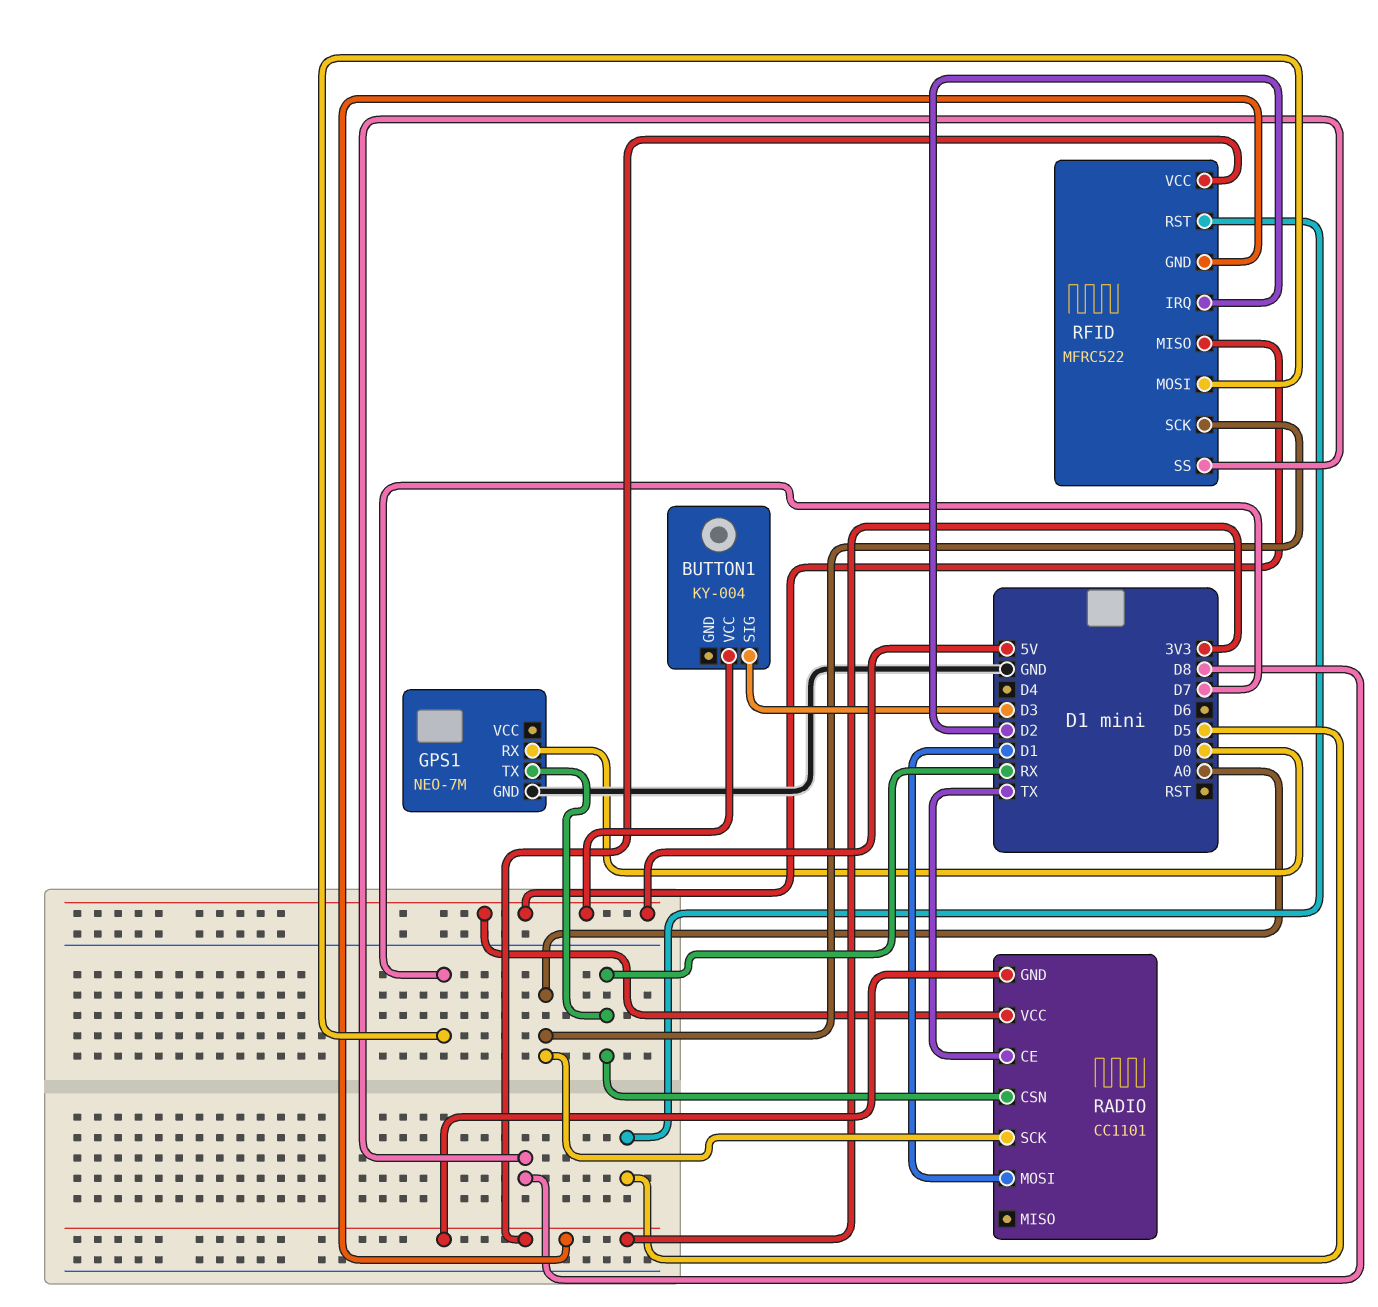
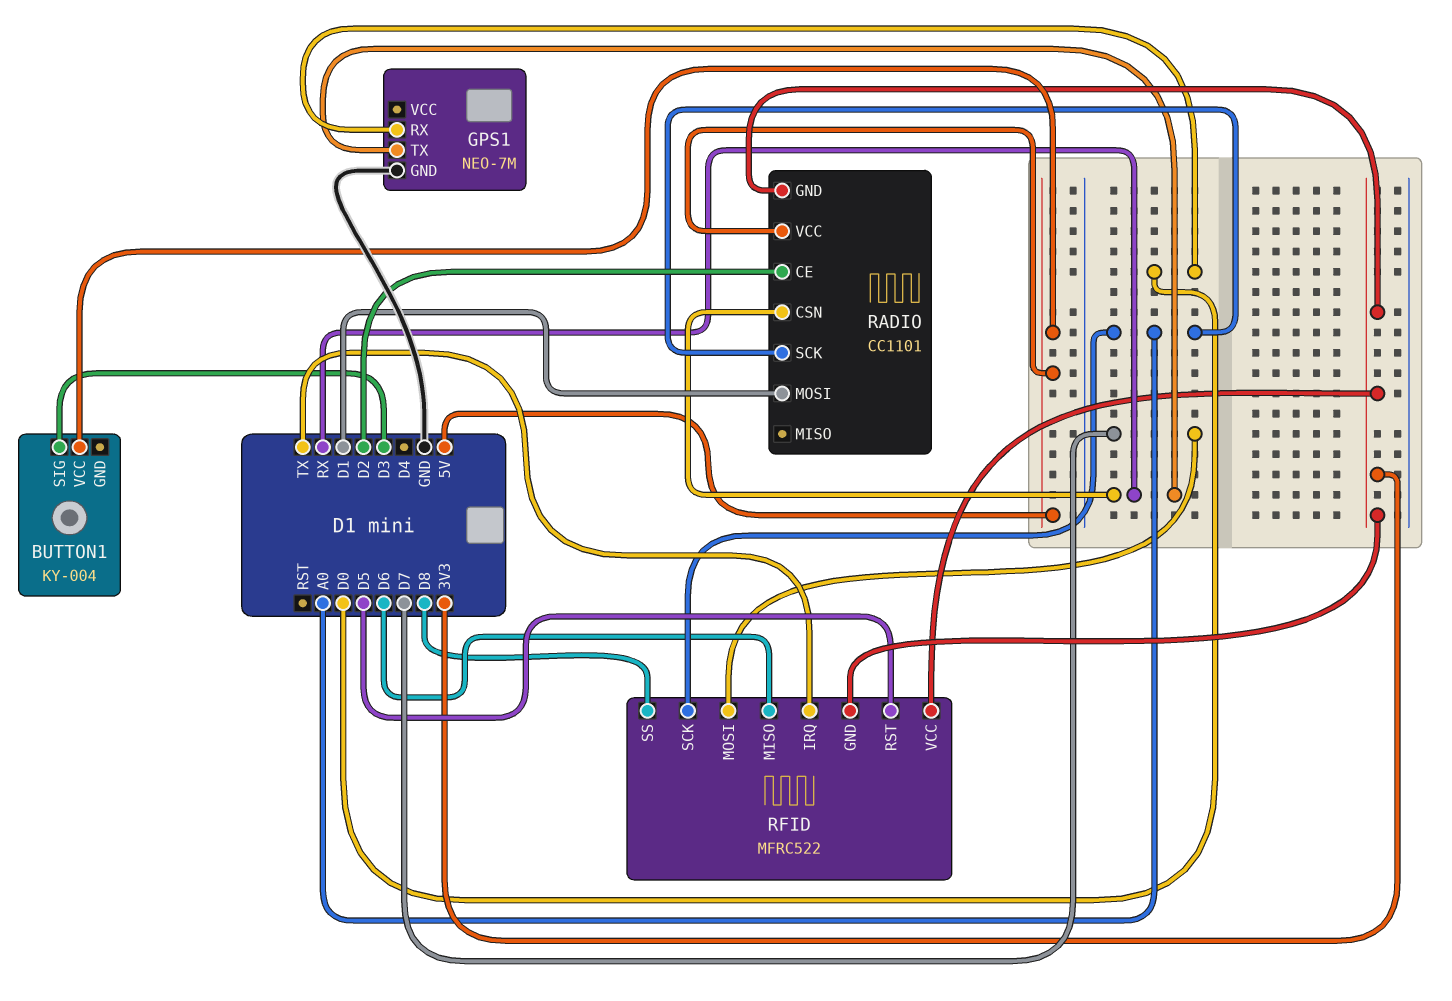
RADIO pin CE: TX -> D2
RFID pin IRQ: D2 -> TX
RFID pin MISO: 5V -> D6

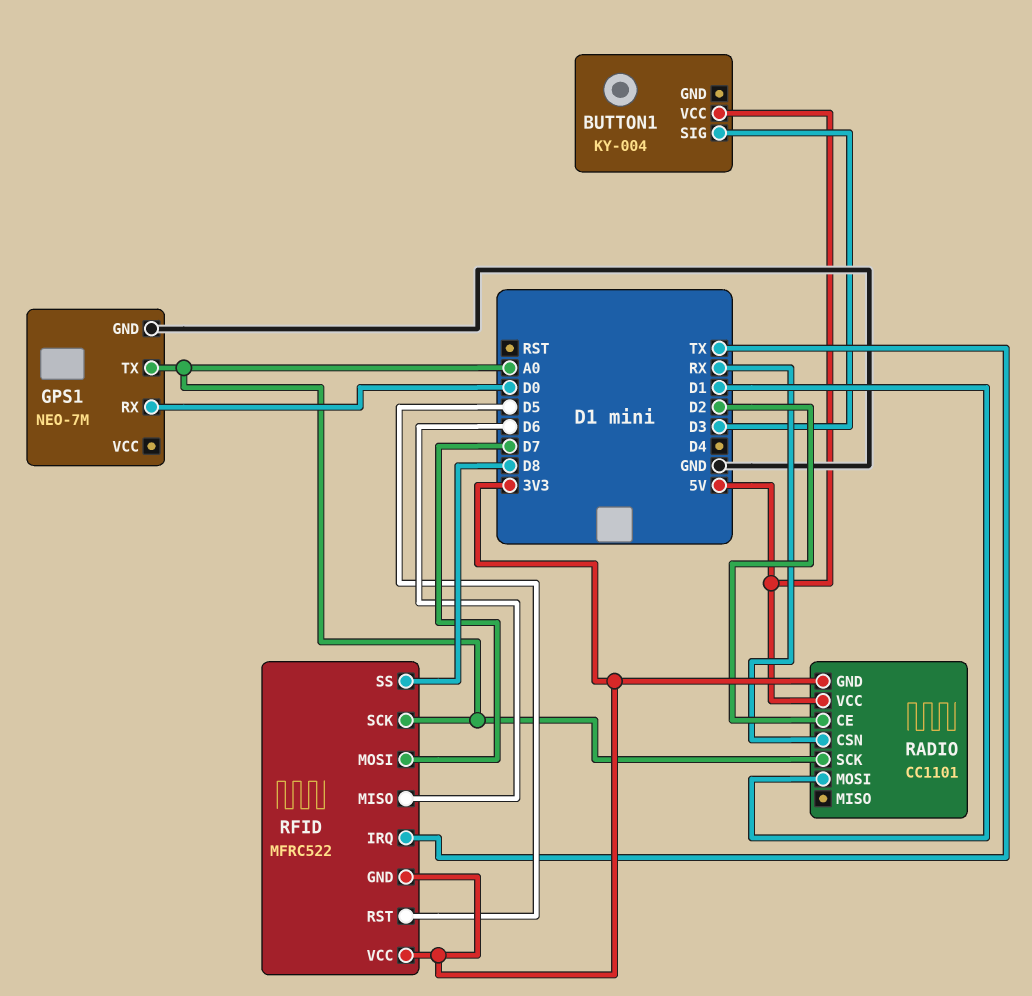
GPS1 pin TX: RX -> A0

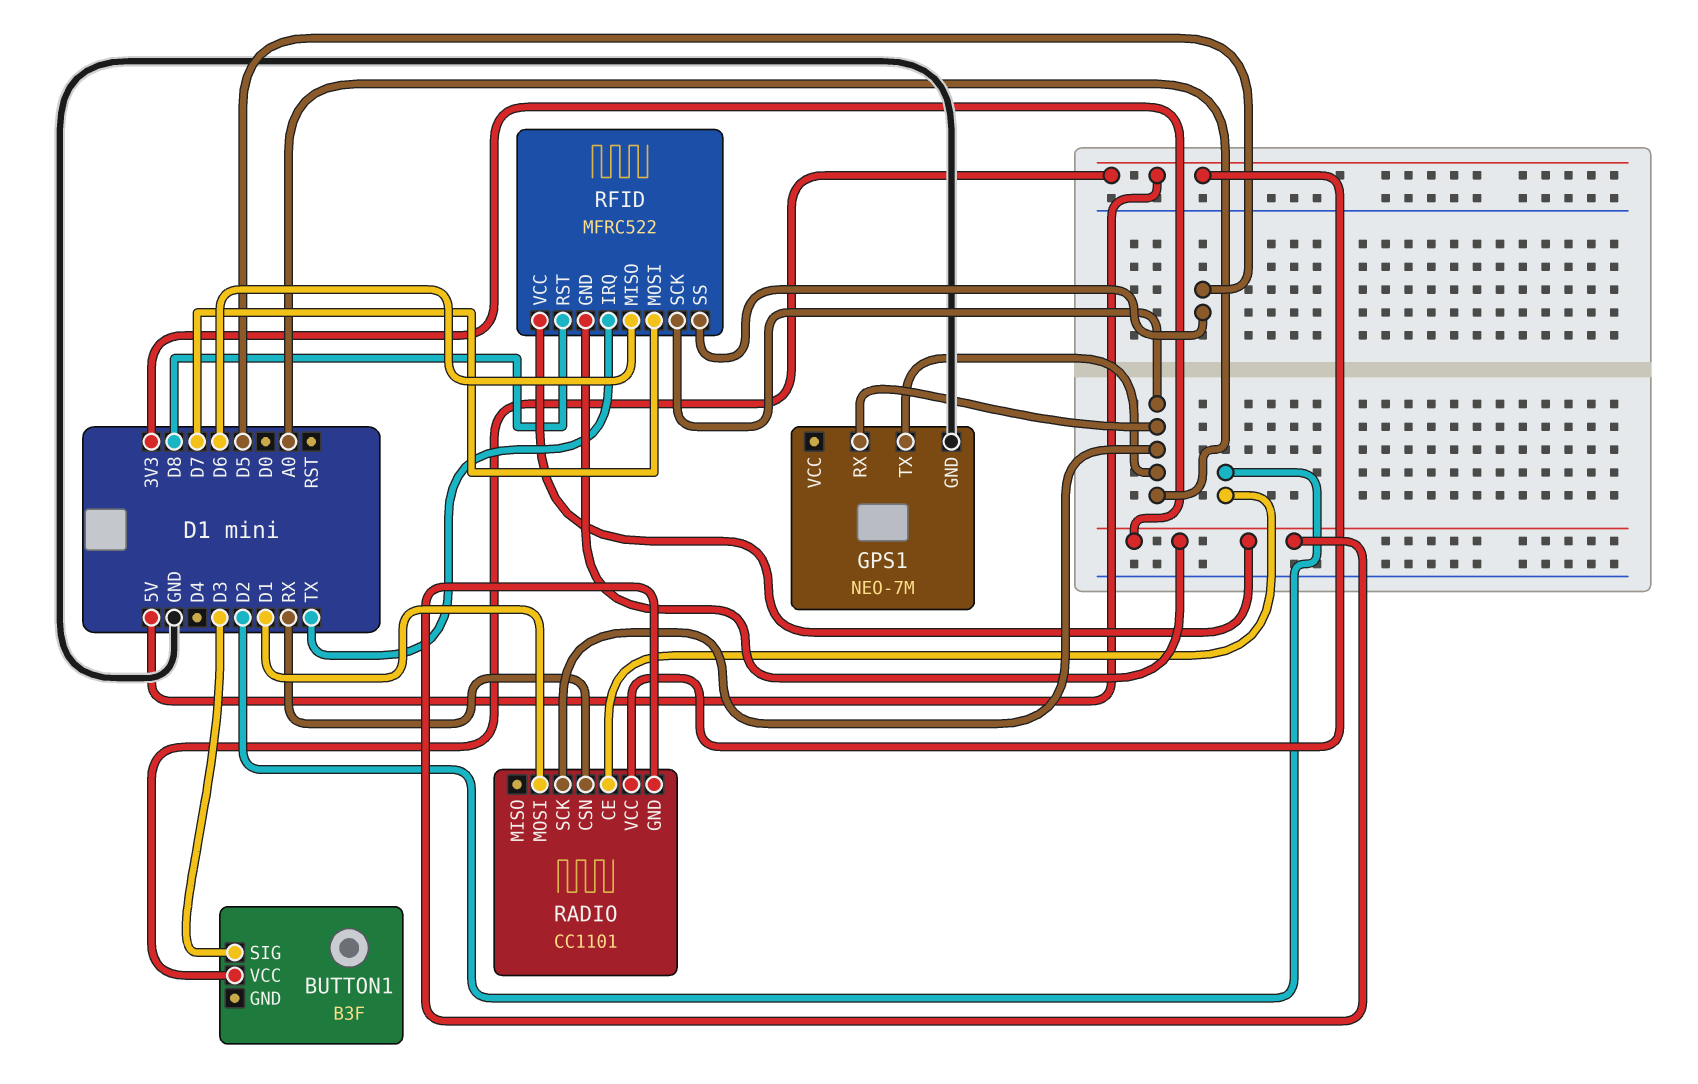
BUTTON1: KY-004 -> B3F
GPS1 pin RX: D0 -> A0
RFID pin RST: D5 -> D8
RFID pin SS: D8 -> D5

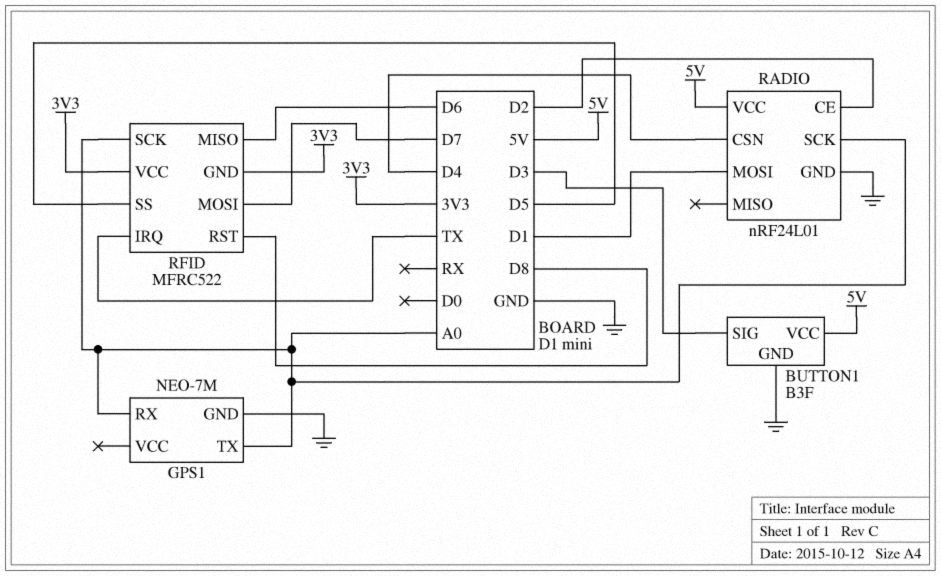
BUTTON1 pin GND: none -> GND
RADIO: CC1101 -> nRF24L01
RADIO pin CSN: RX -> D4
RADIO pin GND: 3V3 -> GND

